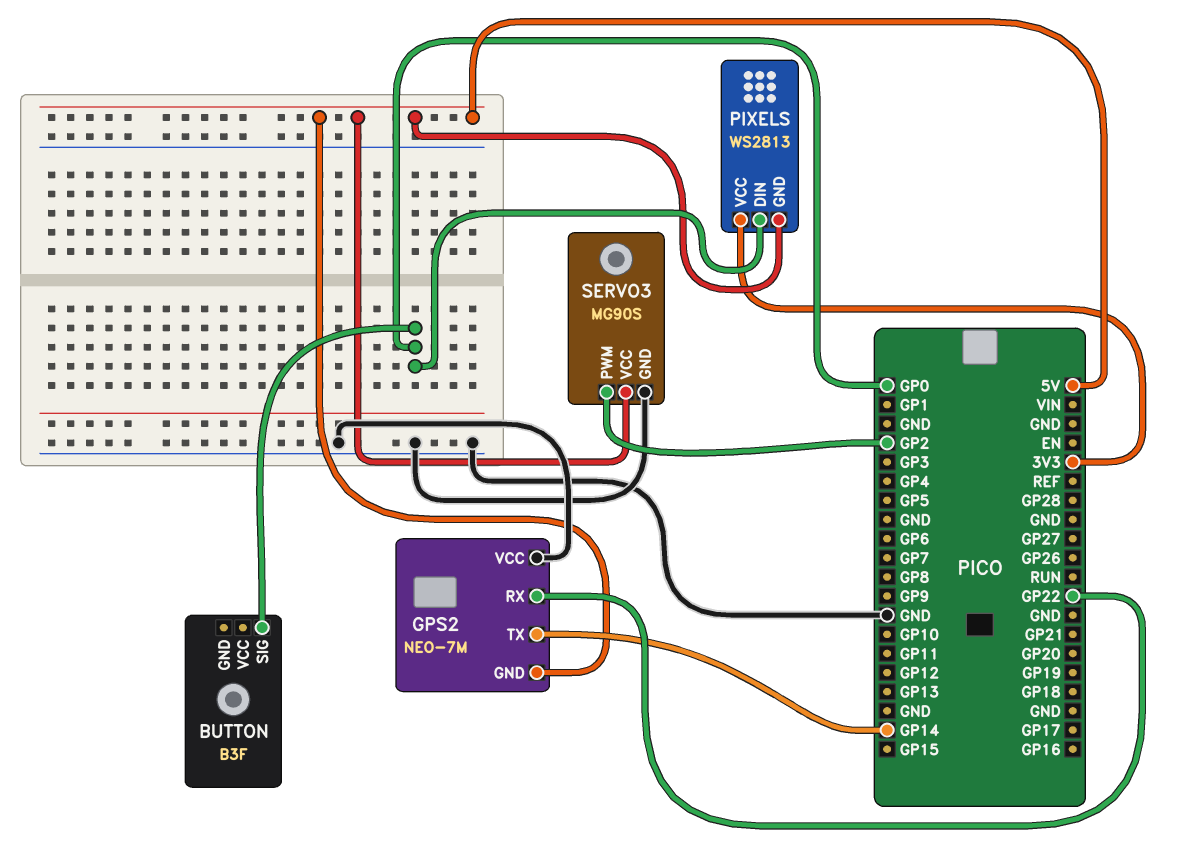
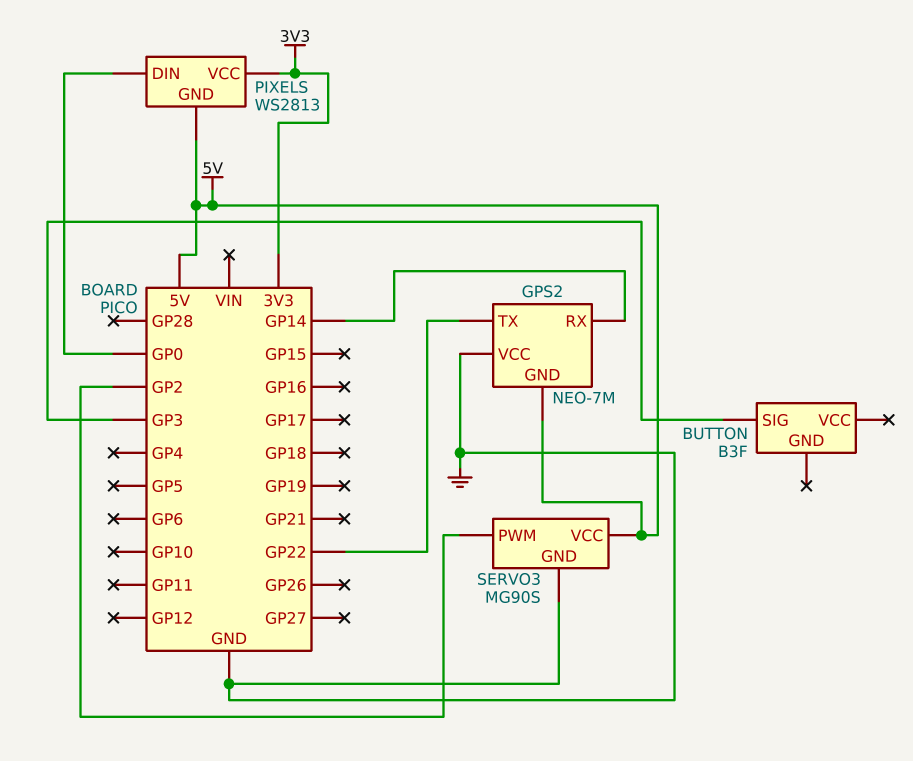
BUTTON pin SIG: GP0 -> GP3
GPS2 pin RX: GP22 -> GP14
GPS2 pin TX: GP14 -> GP22

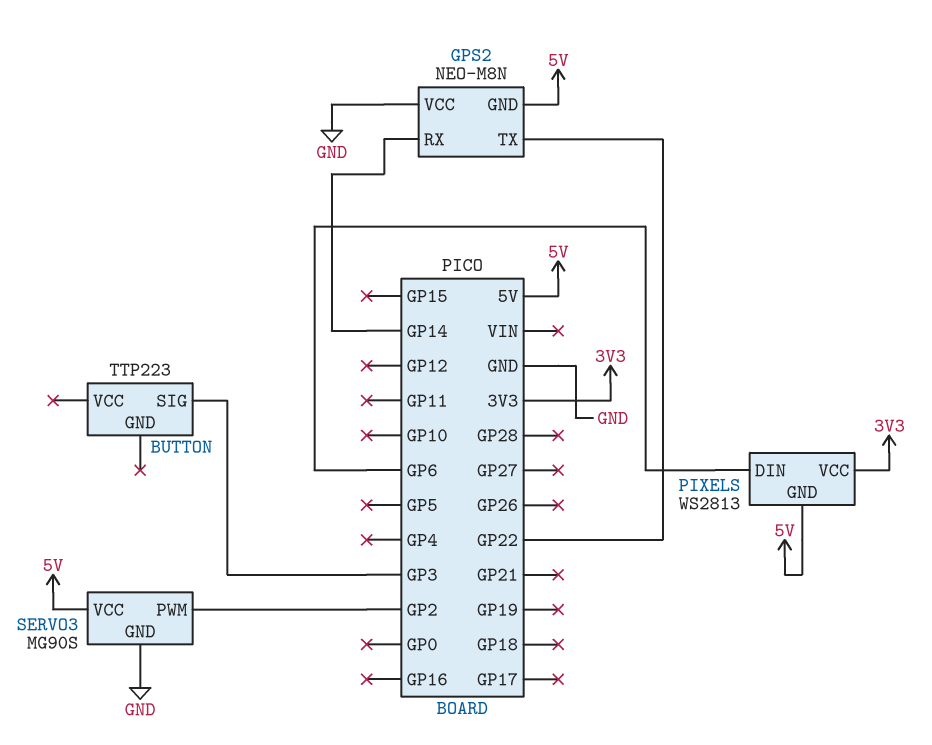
BUTTON: B3F -> TTP223
GPS2: NEO-7M -> NEO-M8N
PIXELS pin DIN: GP0 -> GP6

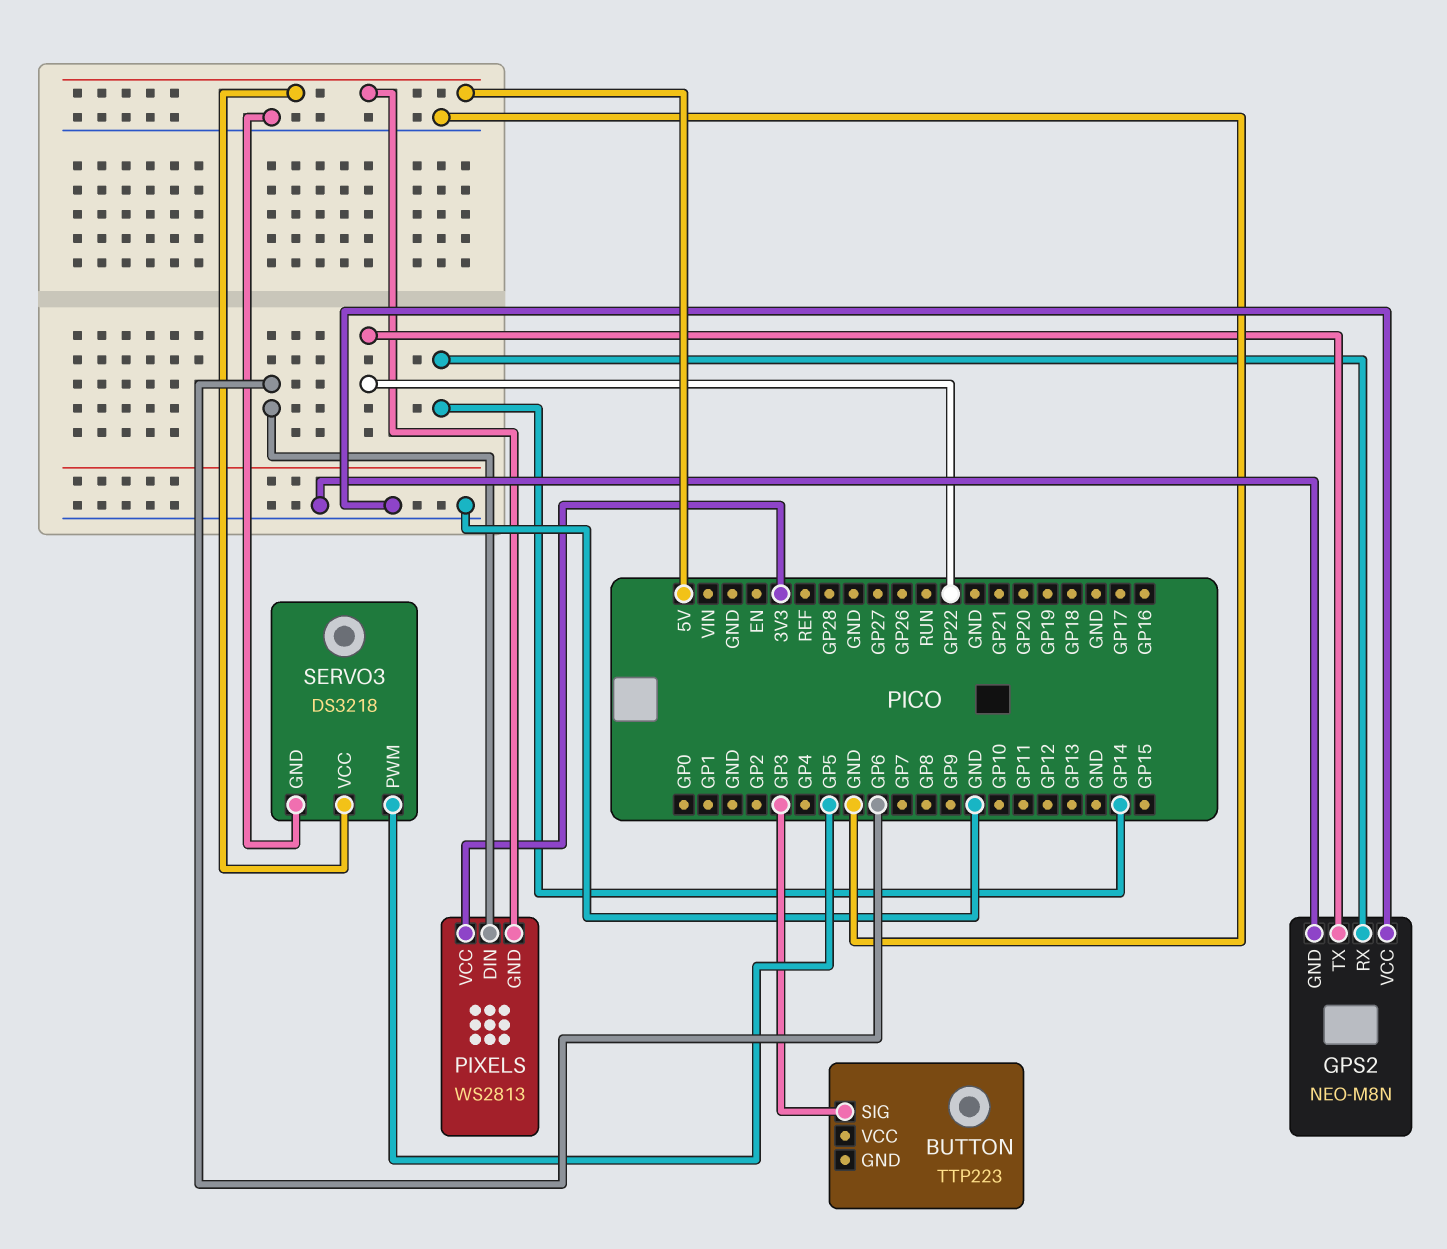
GPS2 pin GND: 5V -> GND
SERVO3: MG90S -> DS3218
SERVO3 pin PWM: GP2 -> GP5

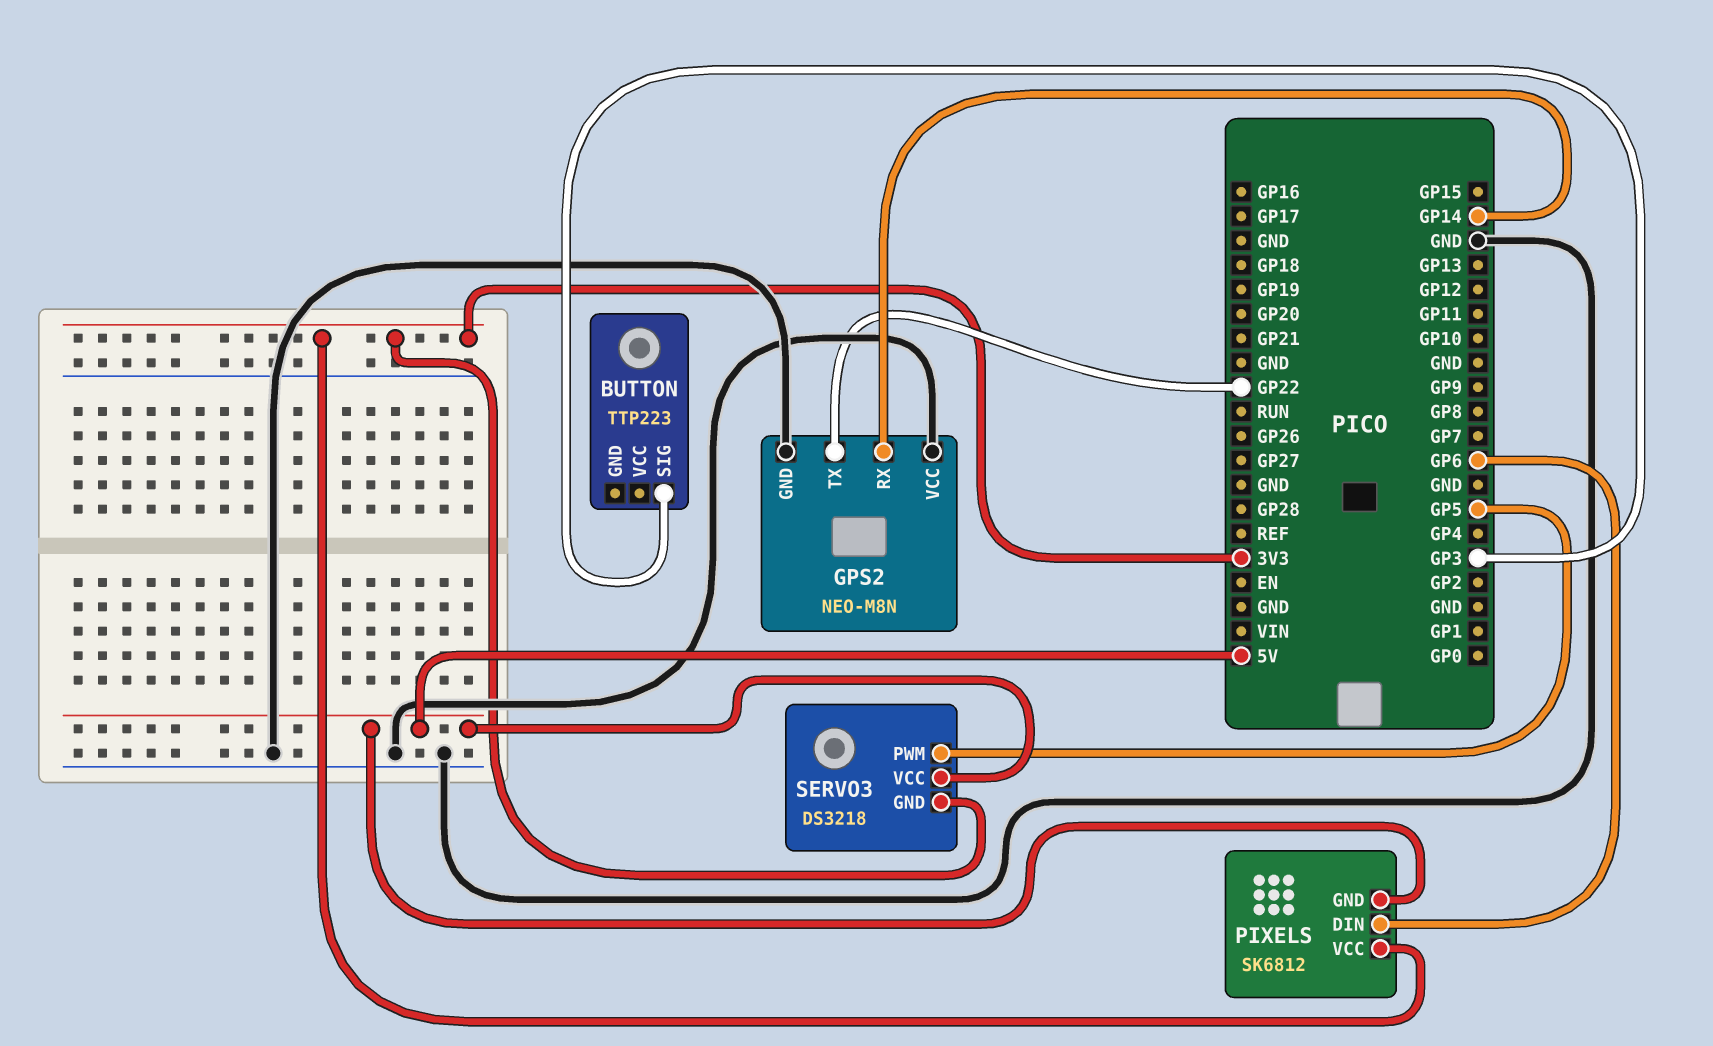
PIXELS: WS2813 -> SK6812
SERVO3 pin GND: GND -> 3V3

